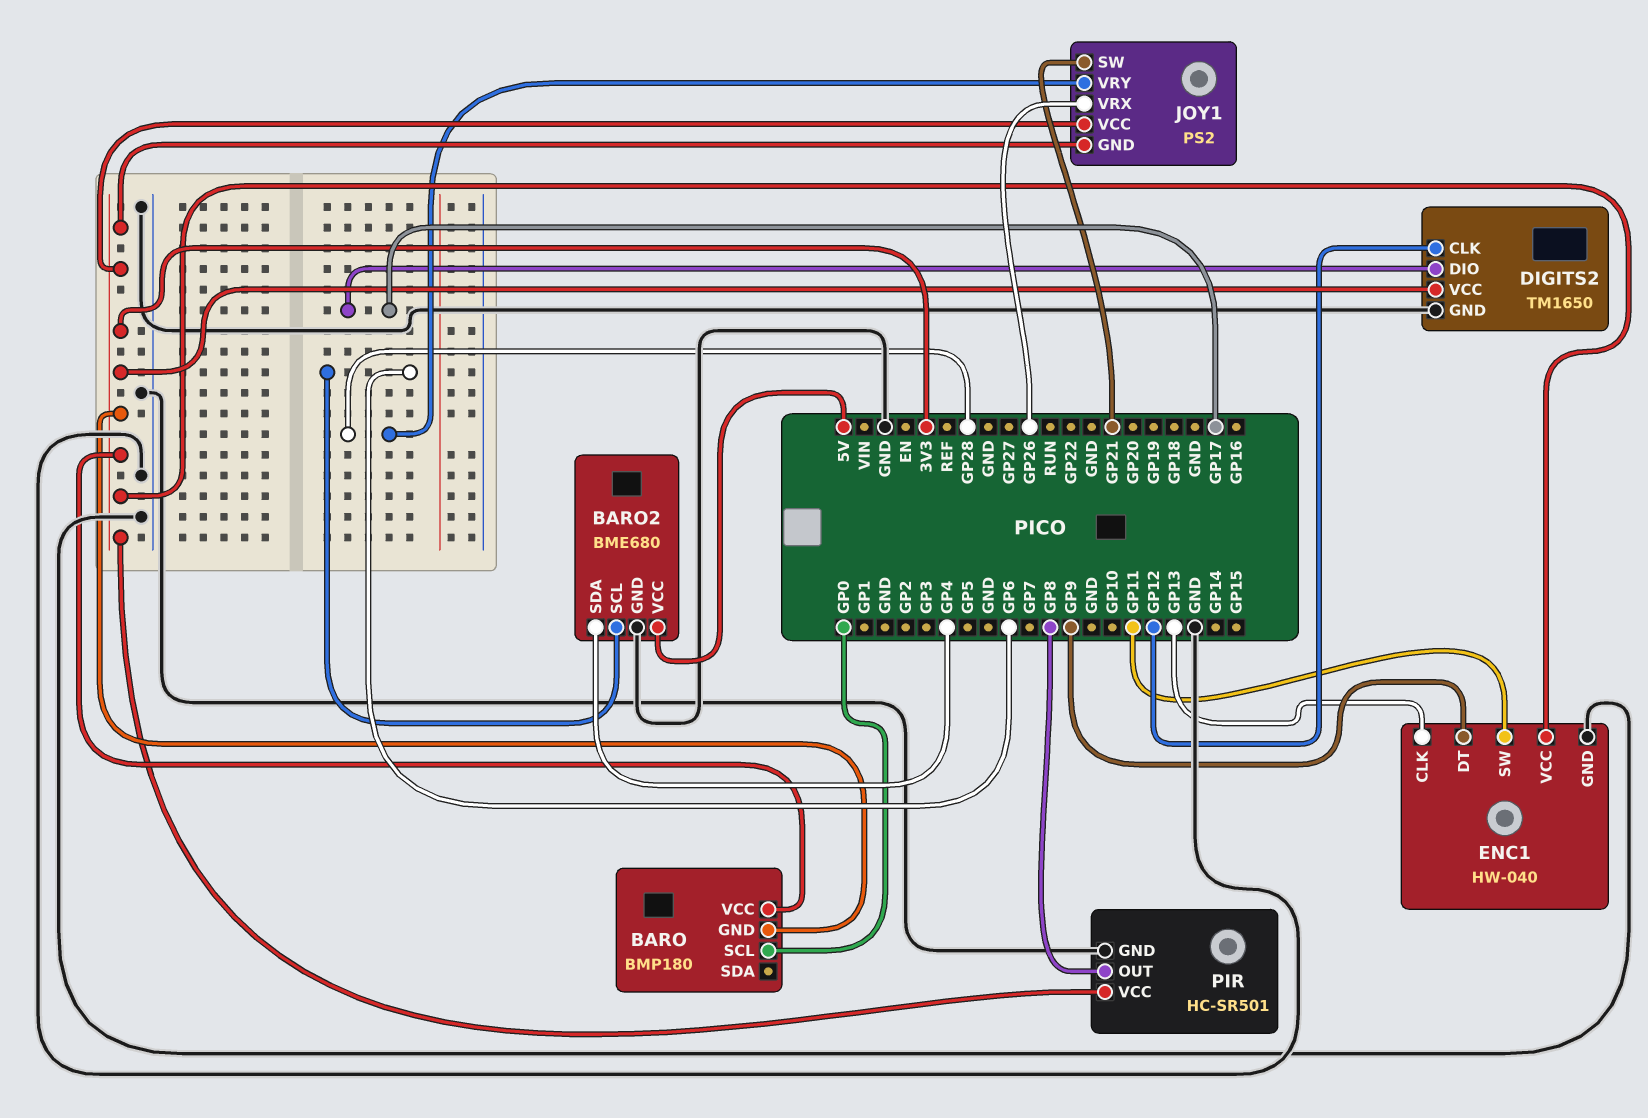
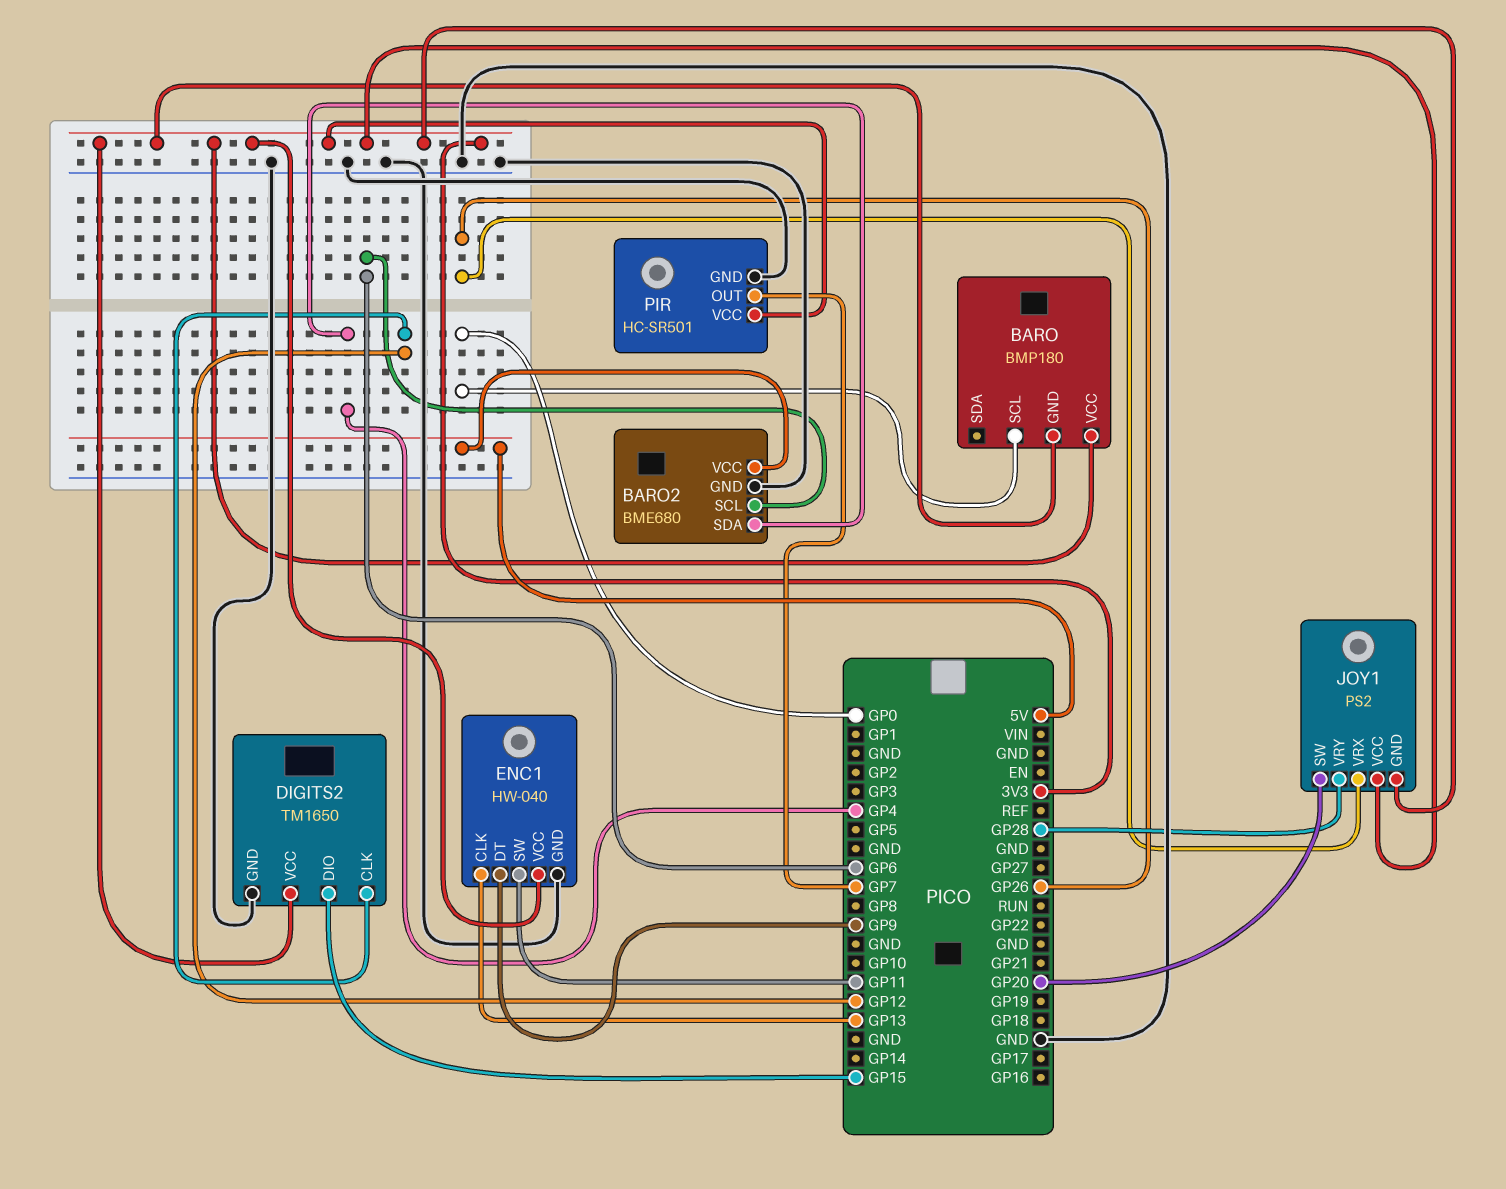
DIGITS2 pin DIO: GP17 -> GP15
JOY1 pin SW: GP21 -> GP20
PIR pin OUT: GP8 -> GP7

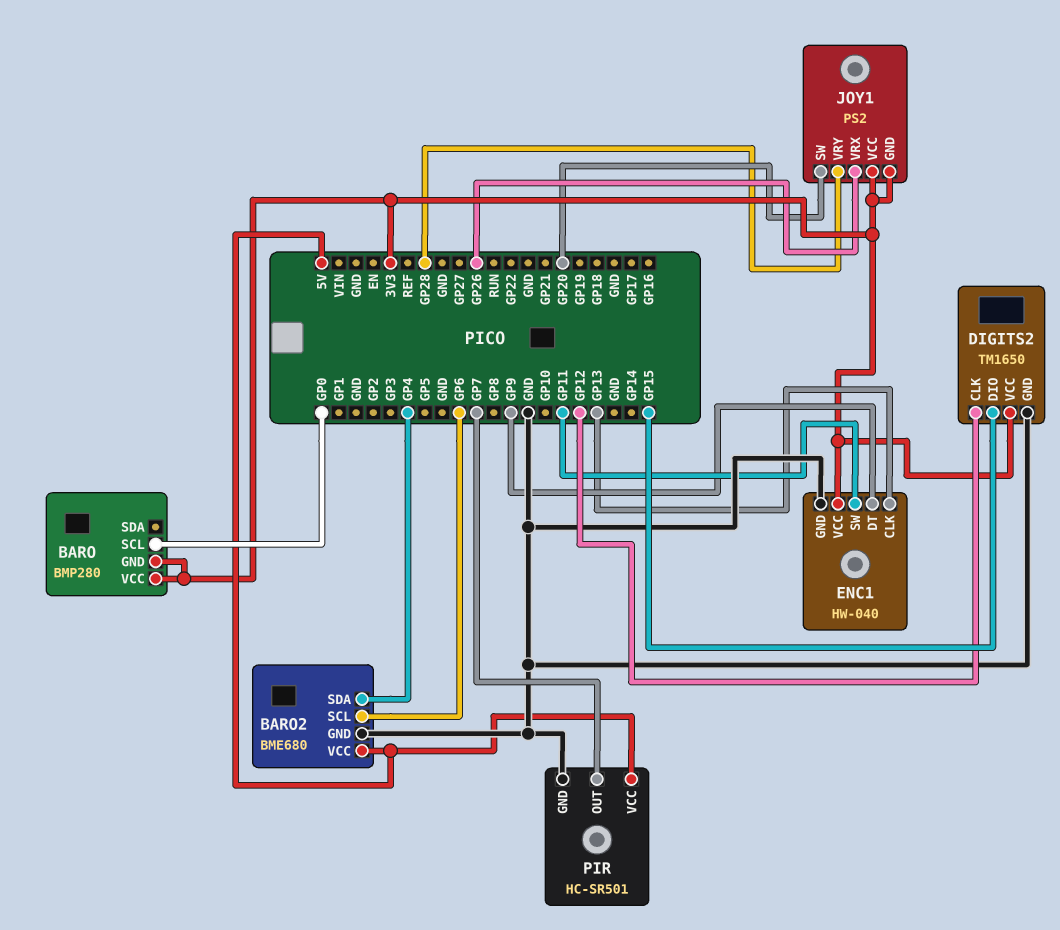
BARO: BMP180 -> BMP280
PIR pin VCC: 3V3 -> 5V

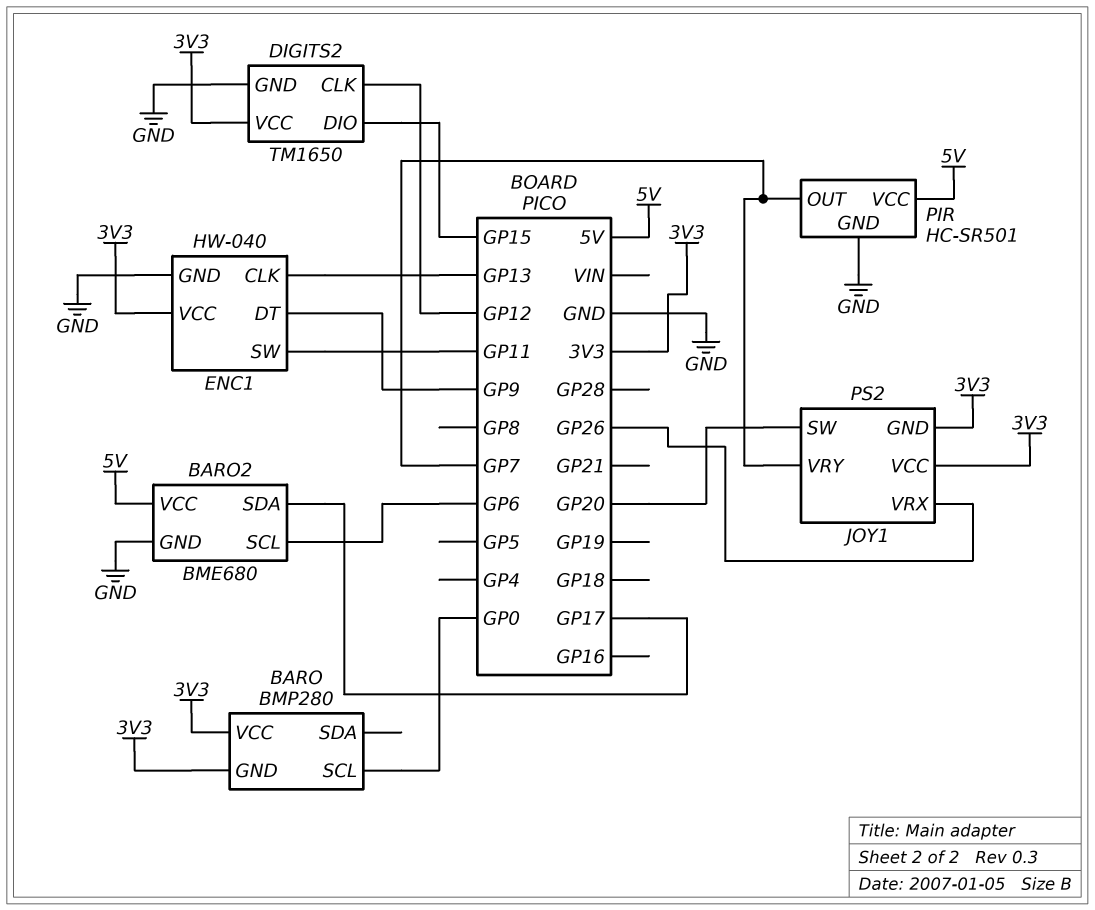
BARO2 pin SDA: GP4 -> GP17
JOY1 pin VRY: GP28 -> GP7

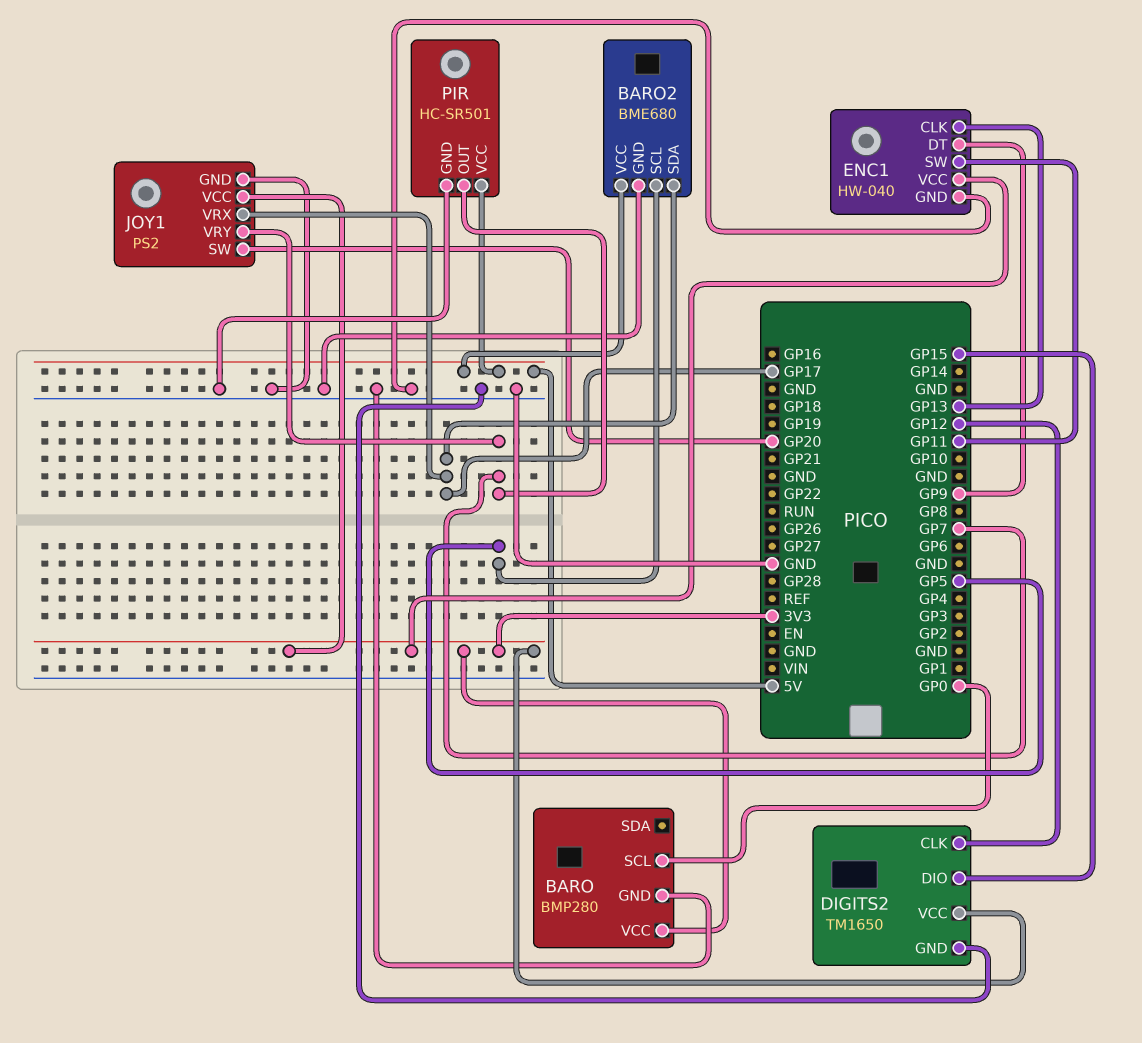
BARO pin GND: 3V3 -> GND
BARO2 pin SCL: GP6 -> GP5
JOY1 pin GND: 3V3 -> GND
JOY1 pin VRX: GP26 -> GP17

